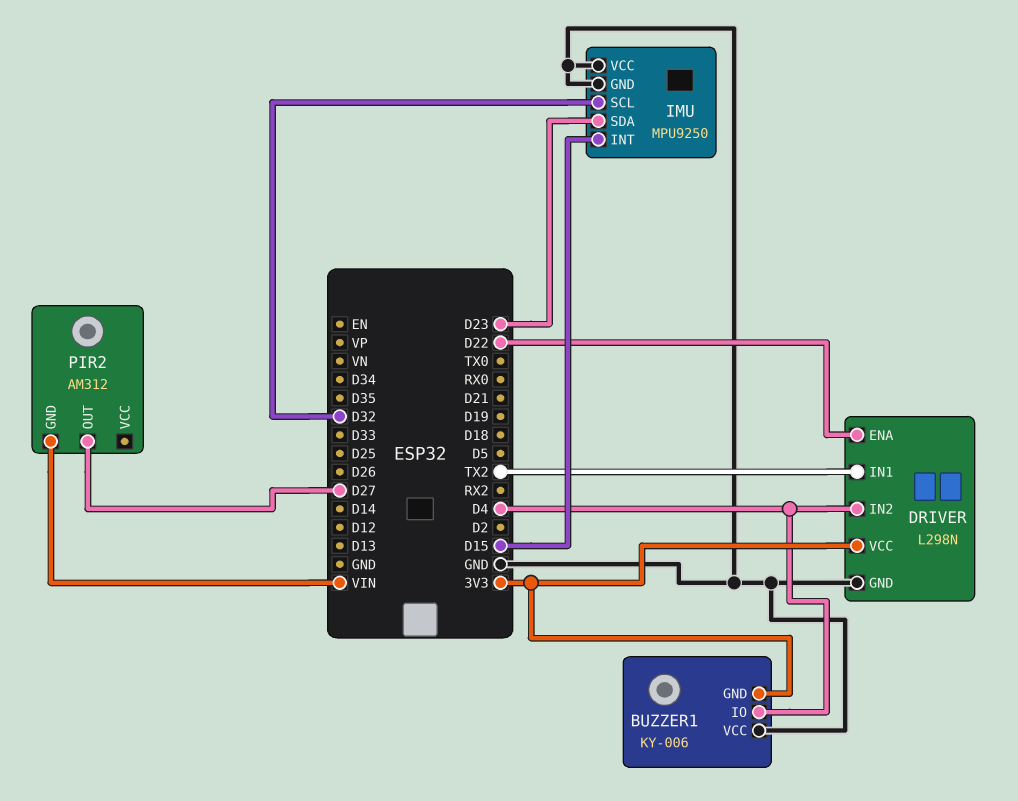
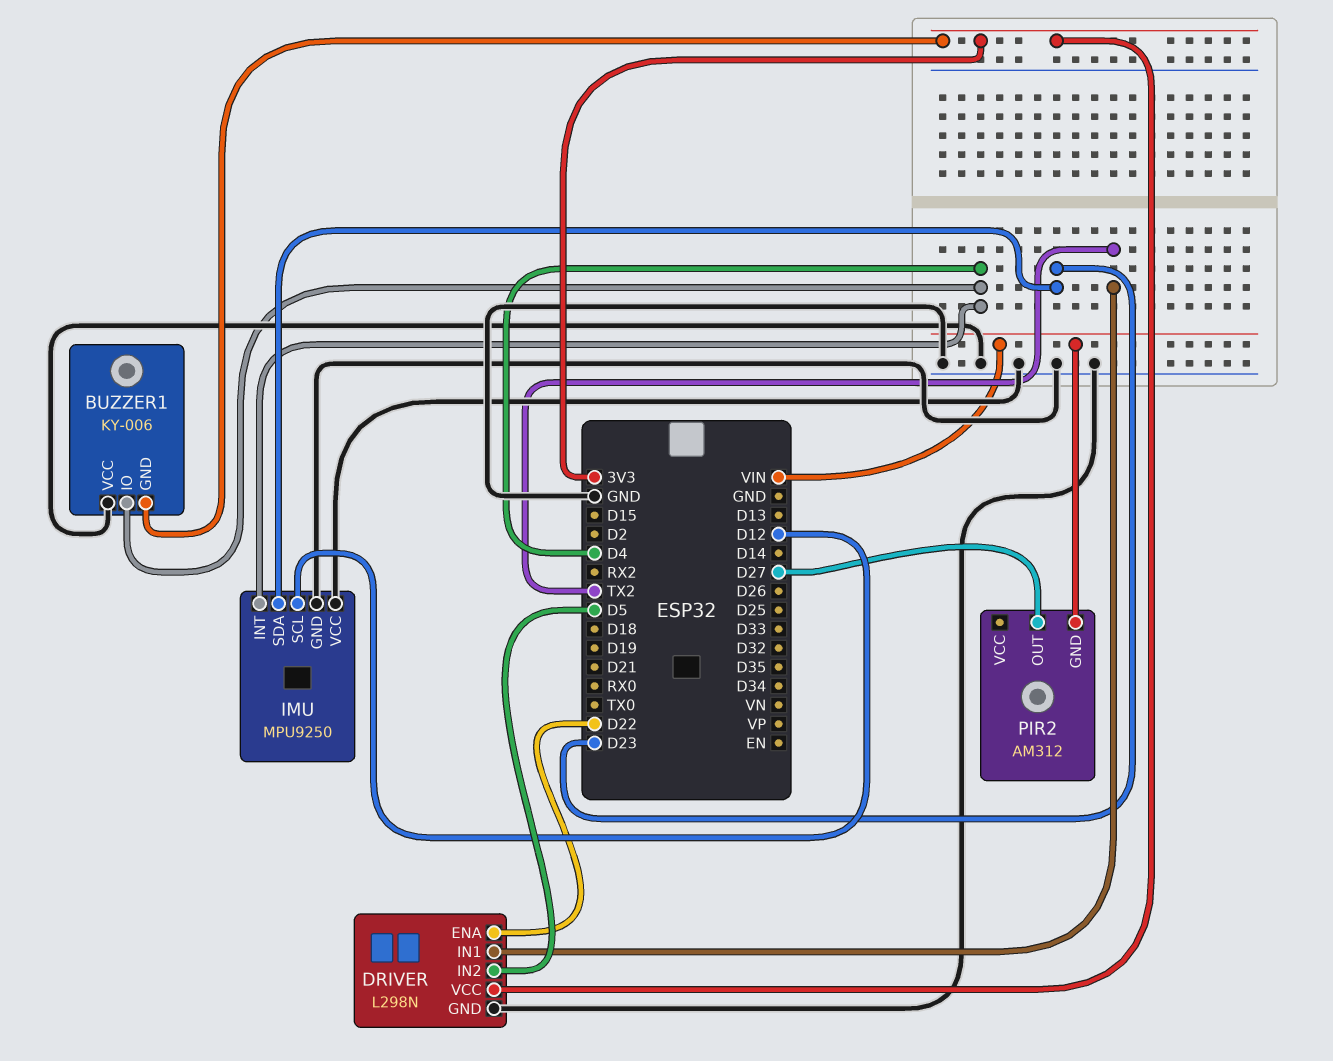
DRIVER pin IN2: D4 -> D5
IMU pin INT: D15 -> D4
IMU pin SCL: D32 -> D12

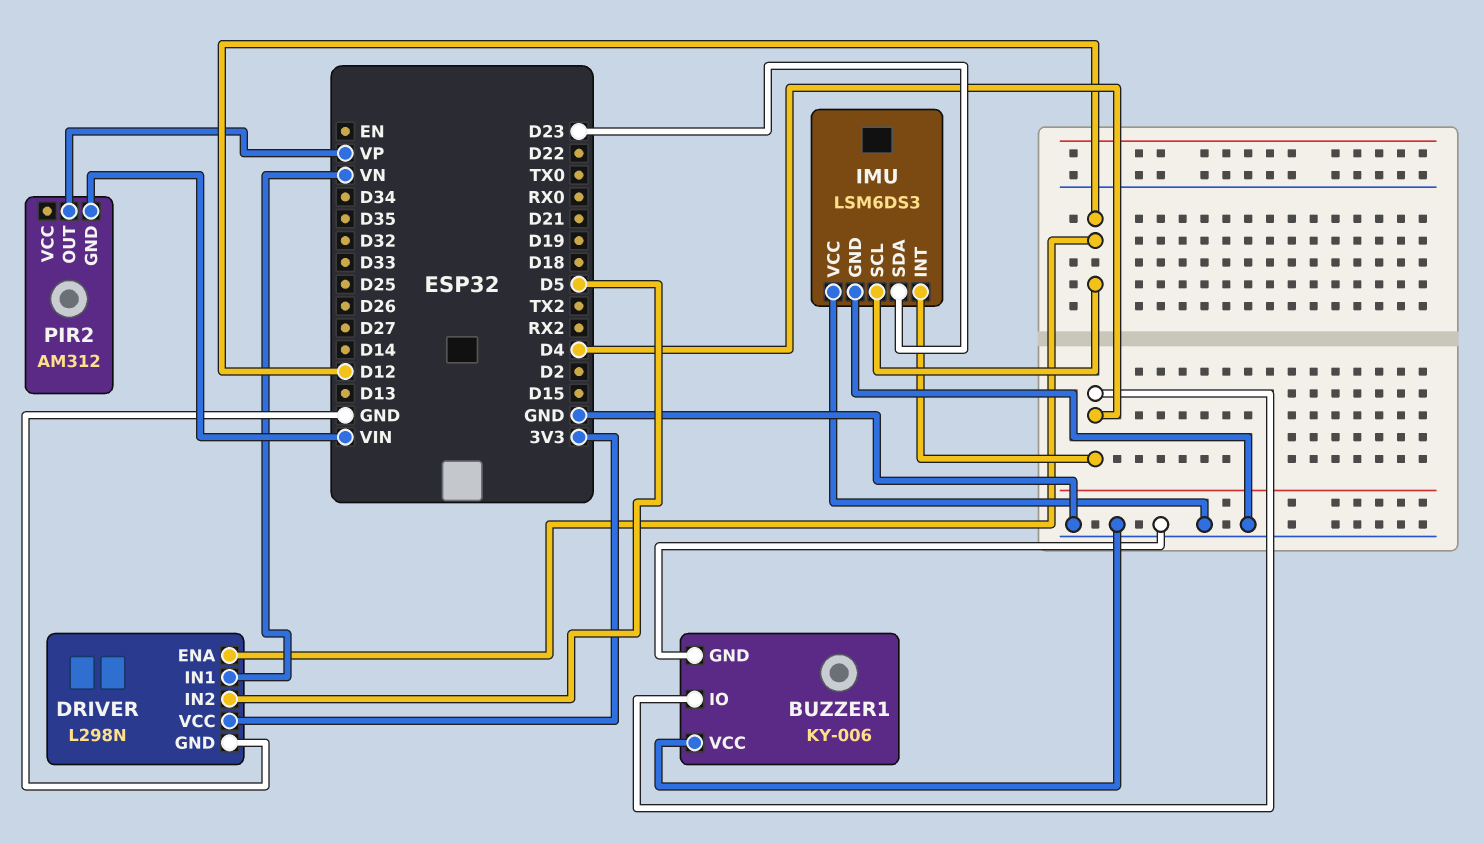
BUZZER1 pin GND: 3V3 -> GND
DRIVER pin ENA: D22 -> D12
DRIVER pin IN1: TX2 -> VN
IMU: MPU9250 -> LSM6DS3
PIR2 pin OUT: D27 -> VP

